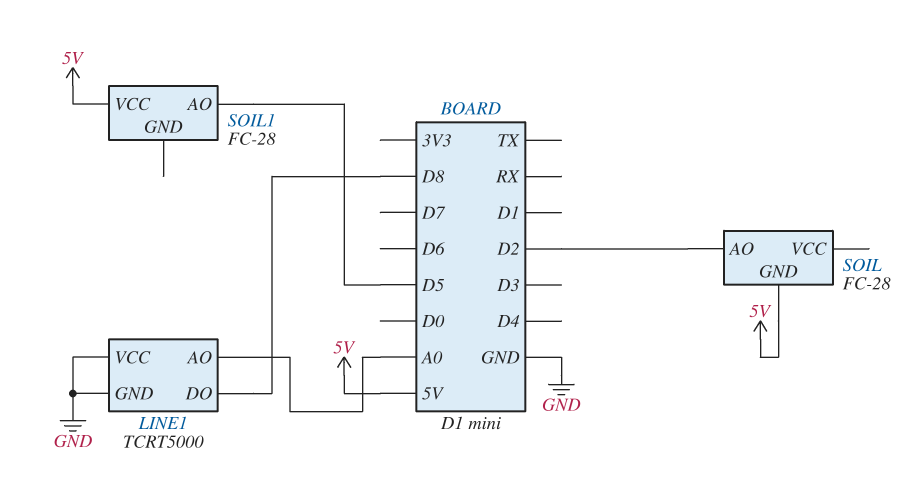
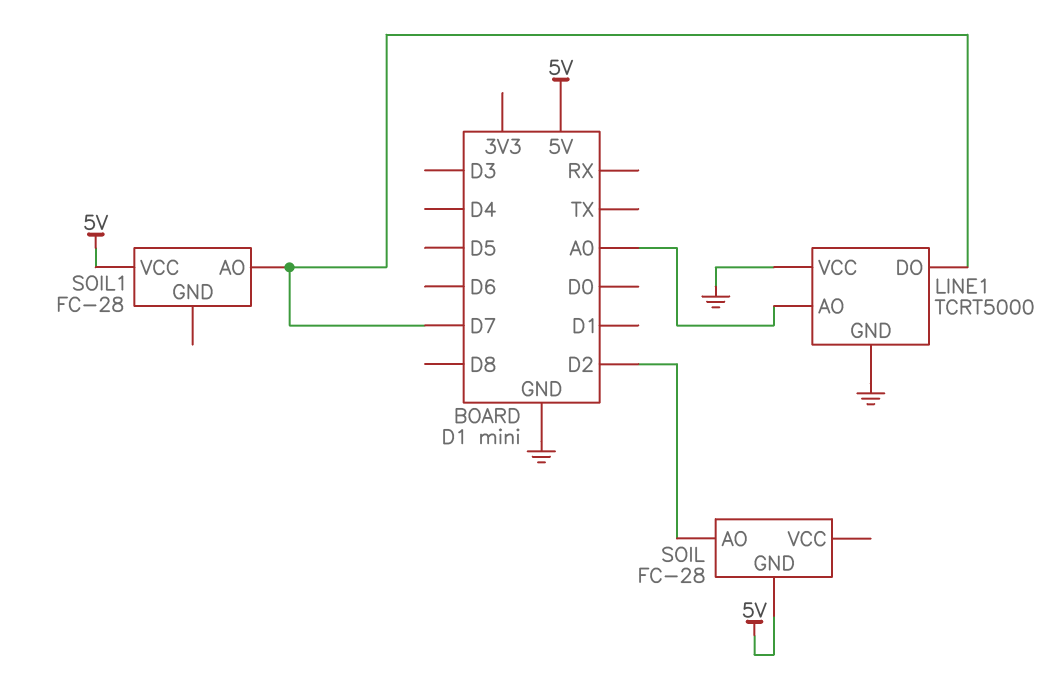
LINE1 pin DO: D8 -> D7
SOIL1 pin AO: D5 -> D7

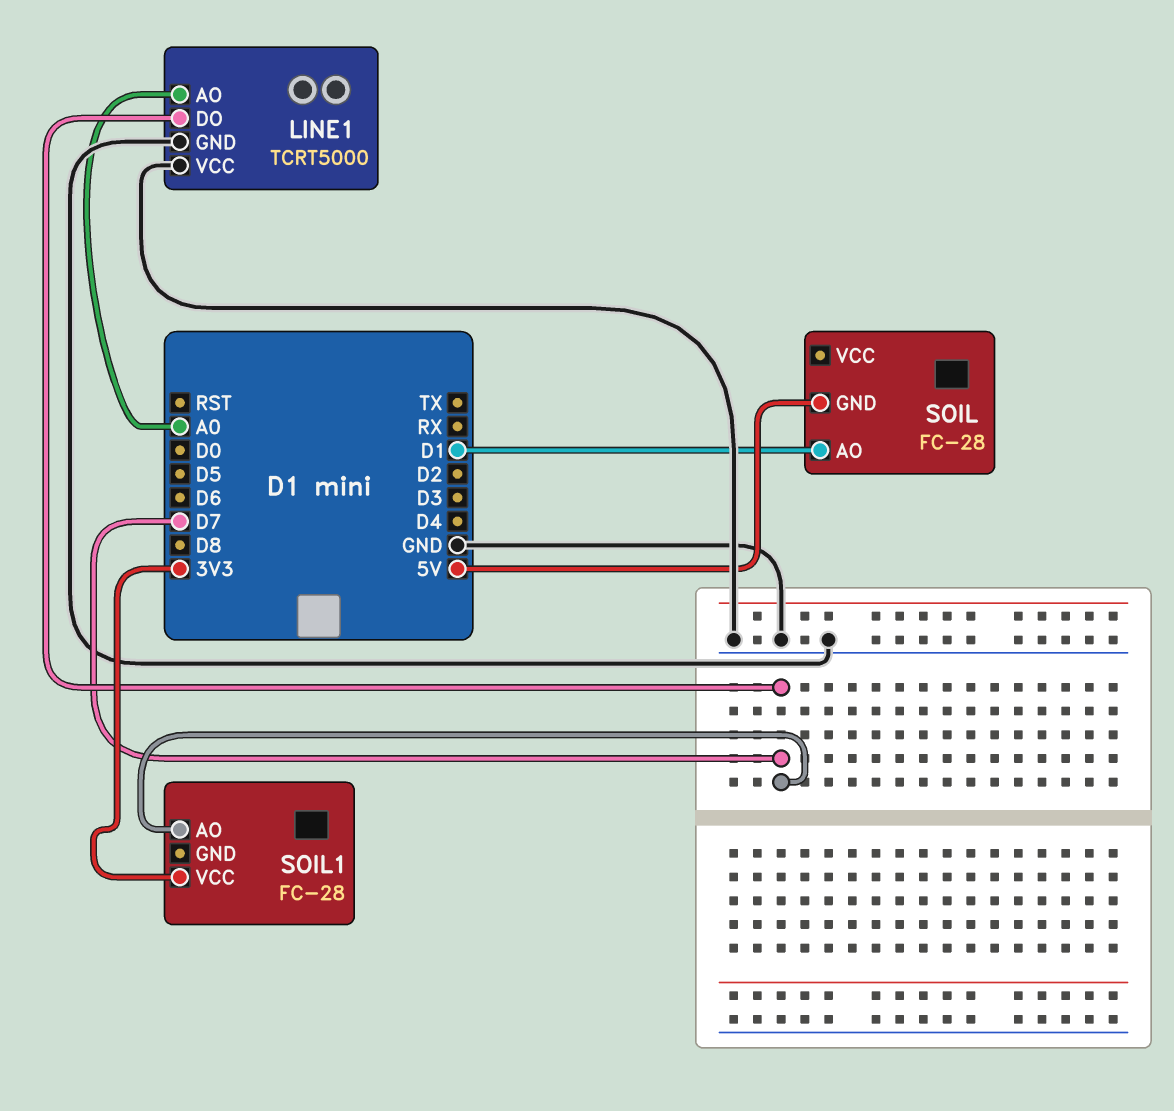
SOIL pin AO: D2 -> D1
SOIL1 pin VCC: 5V -> 3V3

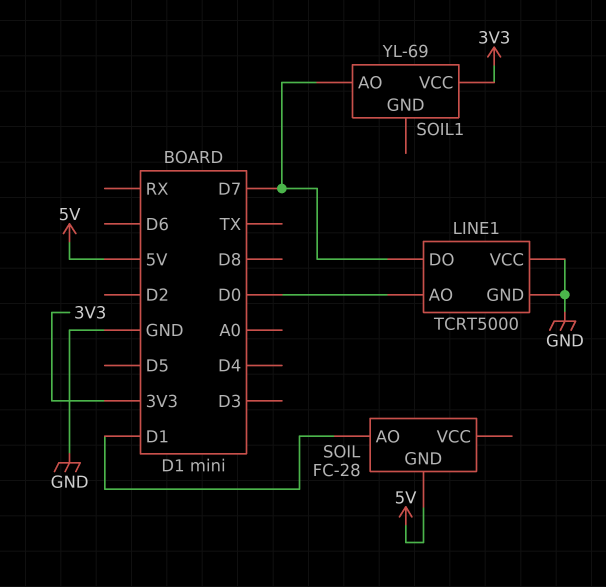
LINE1 pin AO: A0 -> D0
SOIL1: FC-28 -> YL-69

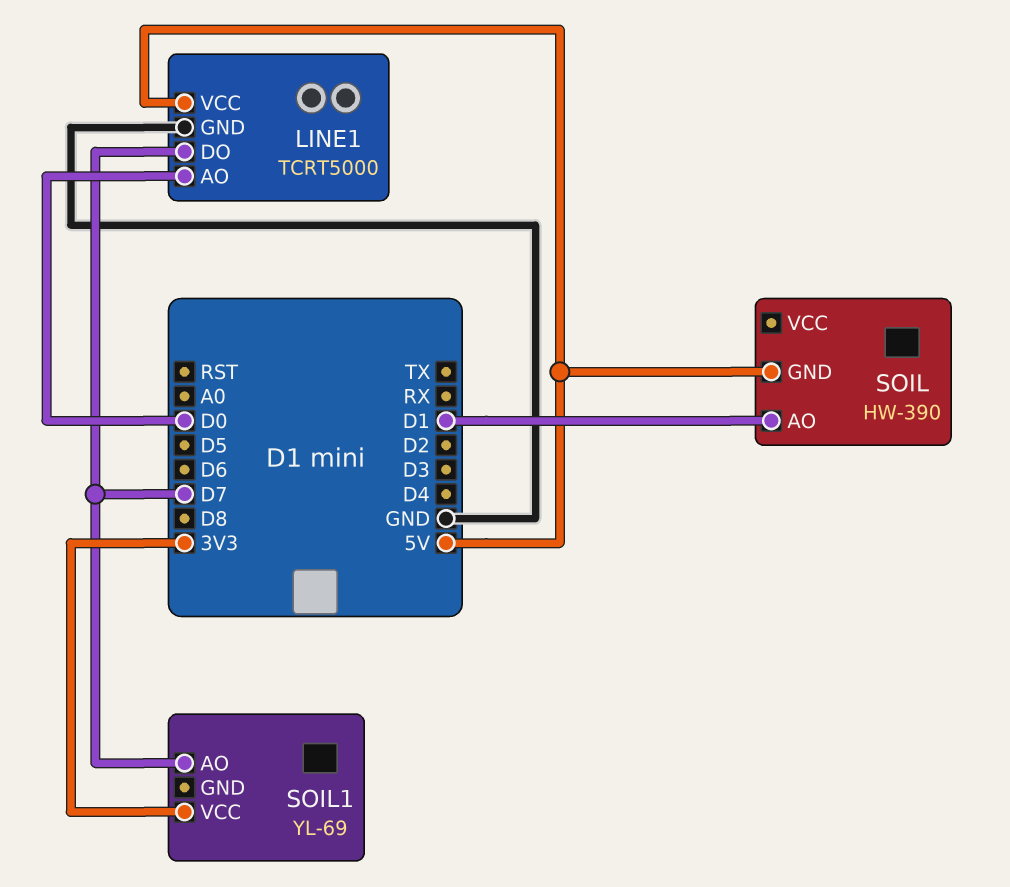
LINE1 pin VCC: GND -> 5V
SOIL: FC-28 -> HW-390

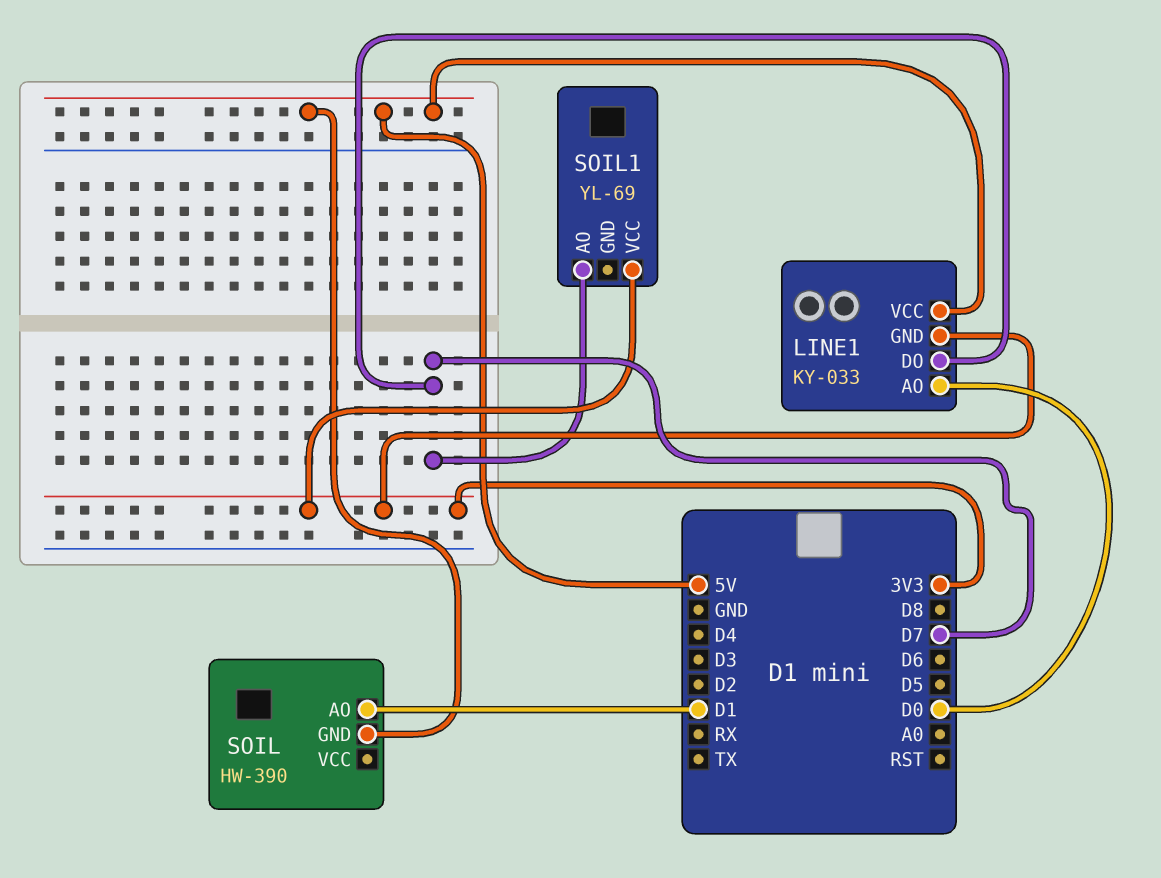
LINE1: TCRT5000 -> KY-033
LINE1 pin GND: GND -> 3V3

